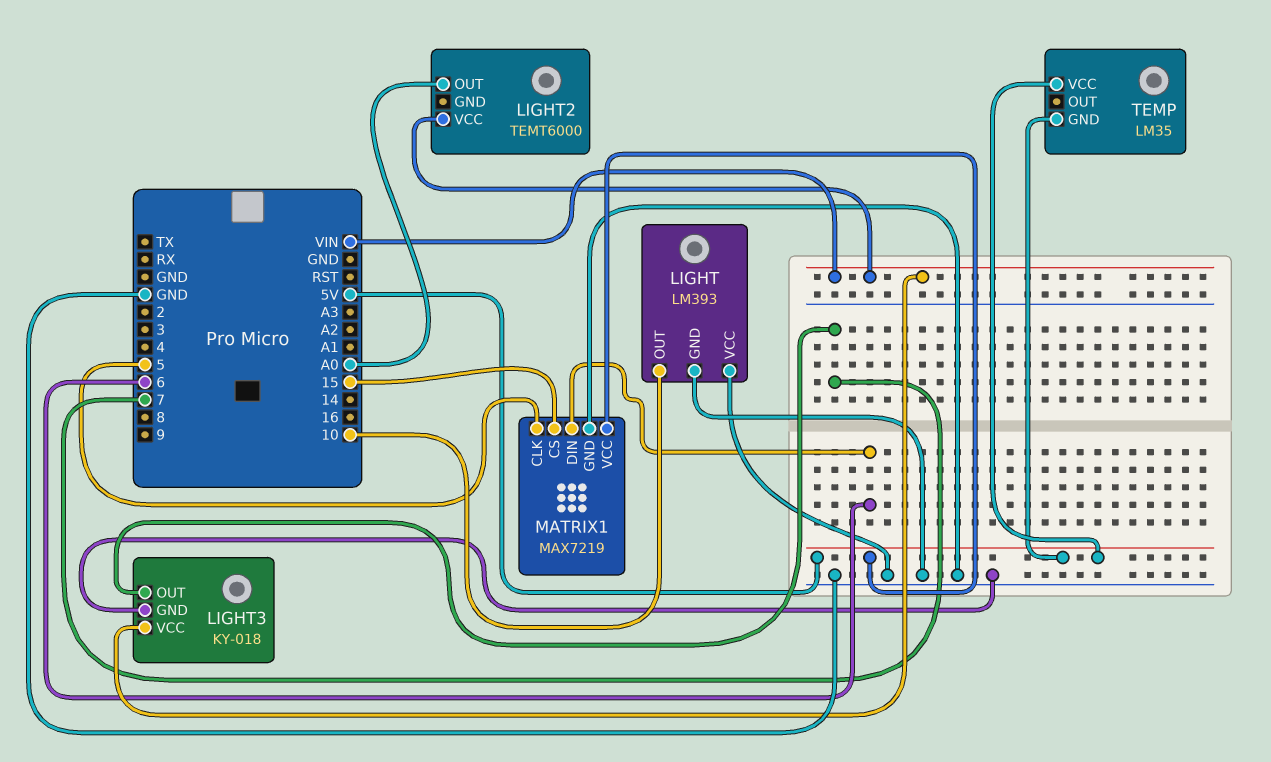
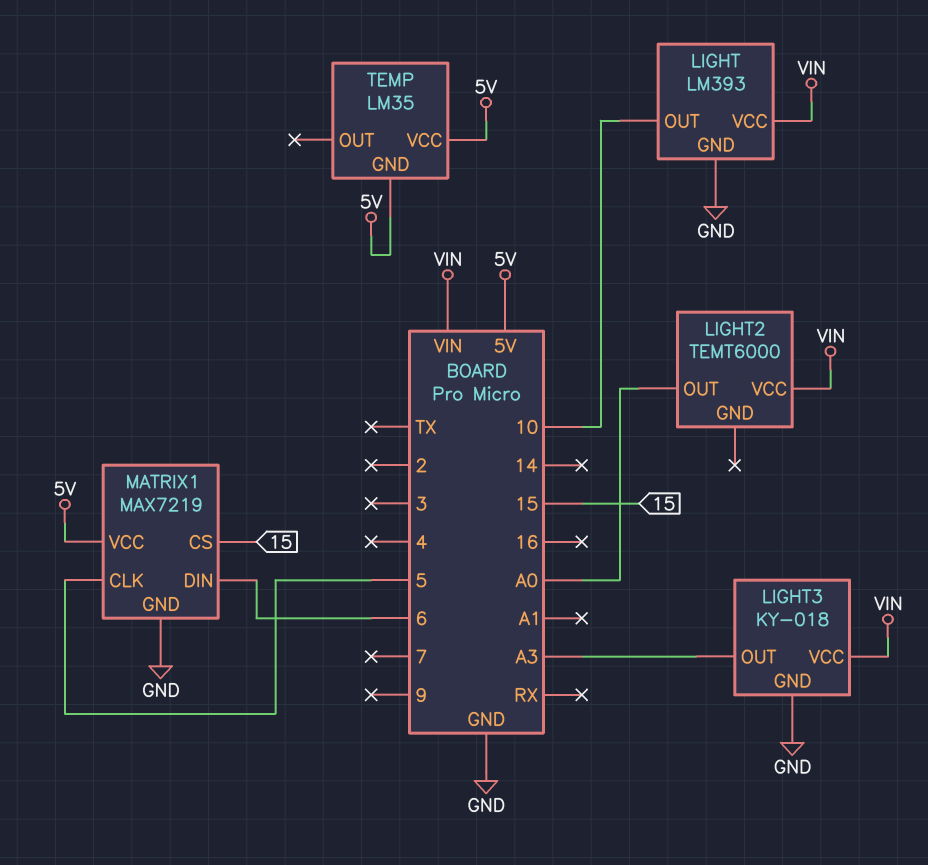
LIGHT pin VCC: GND -> VIN
LIGHT3 pin OUT: 7 -> A3

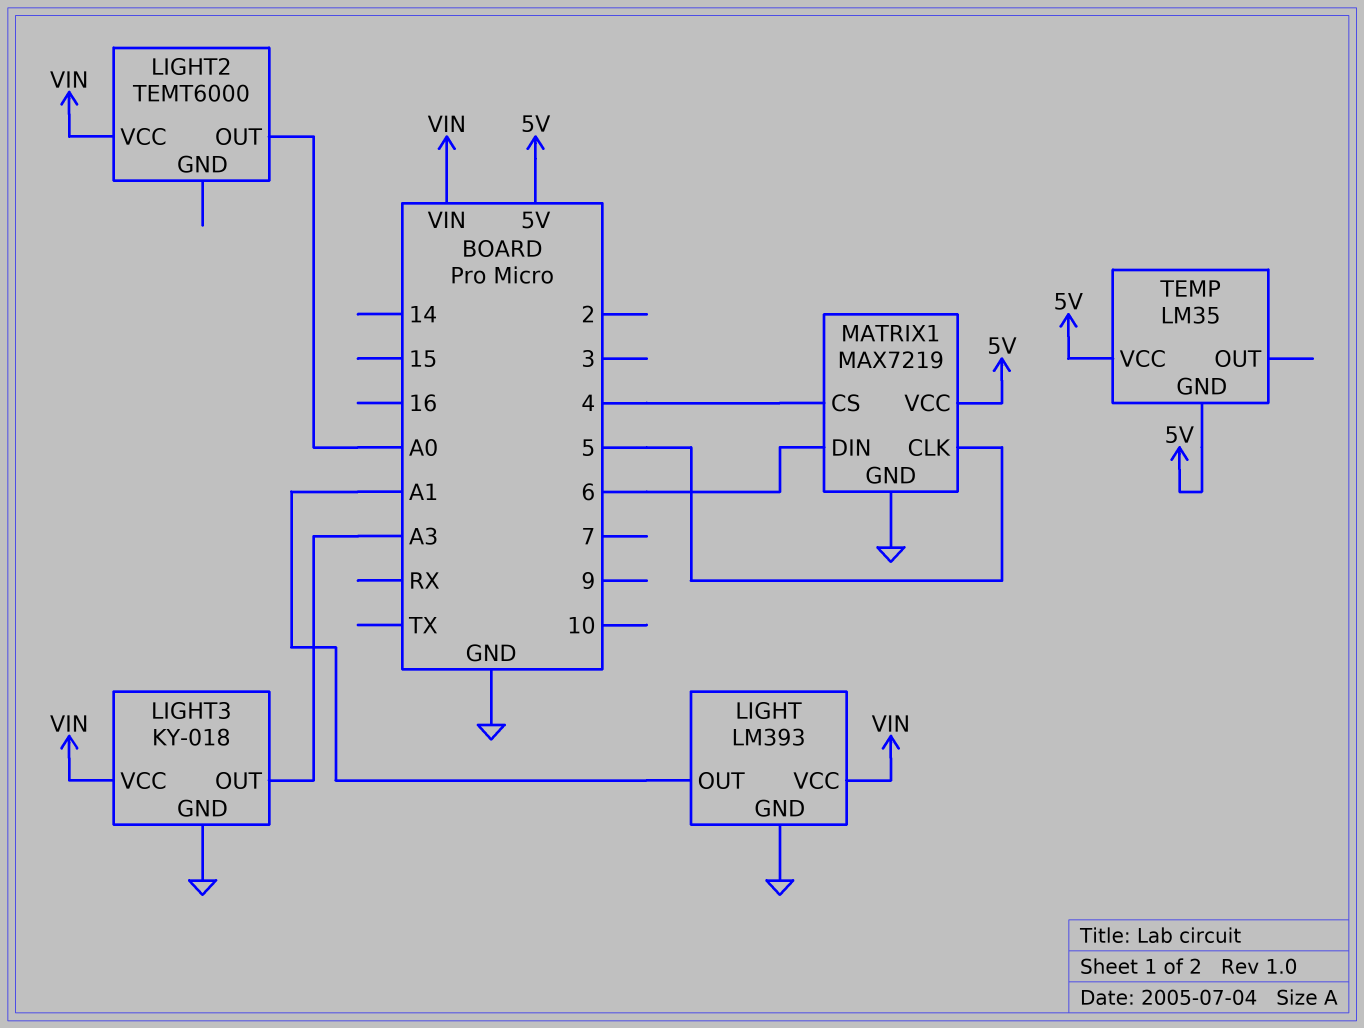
LIGHT pin OUT: 10 -> A1
MATRIX1 pin CS: 15 -> 4

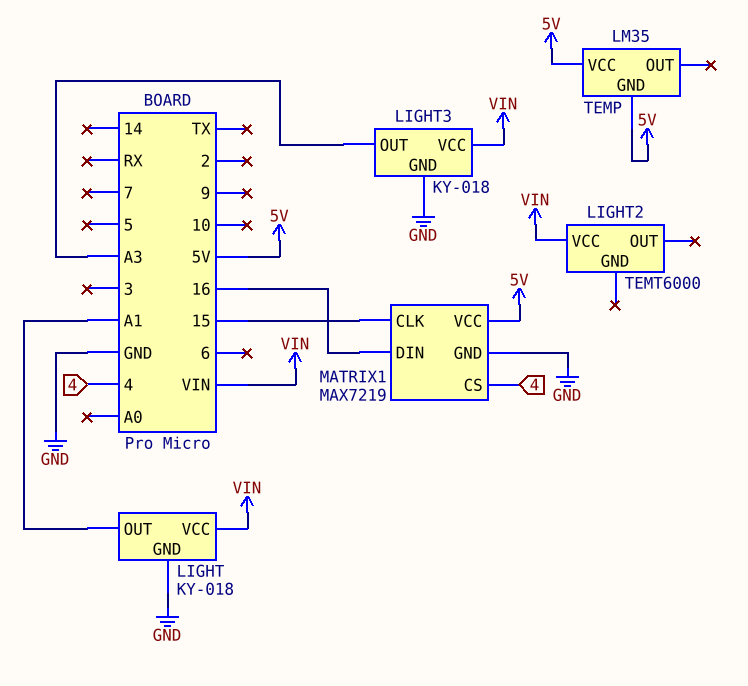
LIGHT: LM393 -> KY-018
LIGHT2 pin OUT: A0 -> none
MATRIX1 pin CLK: 5 -> 15
MATRIX1 pin DIN: 6 -> 16

